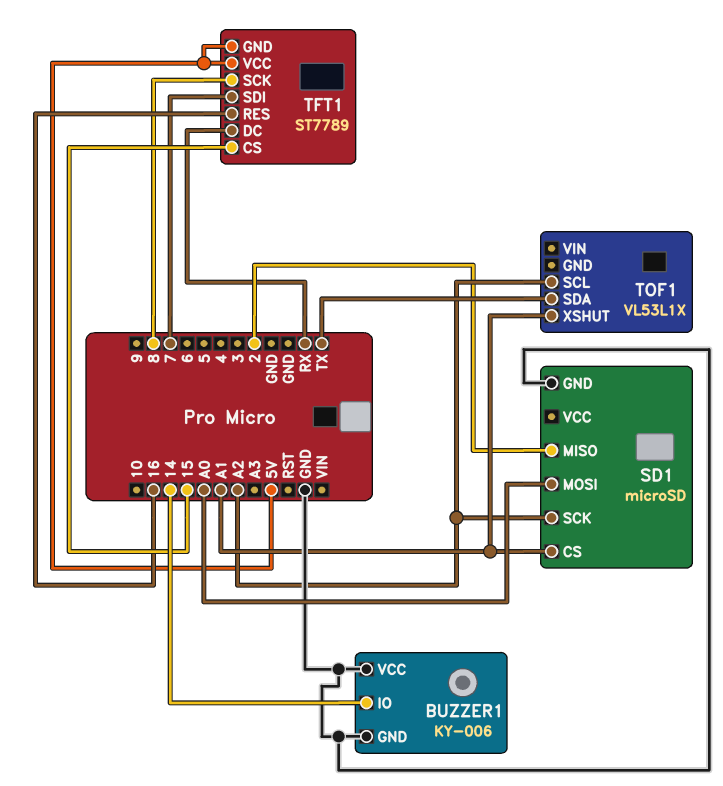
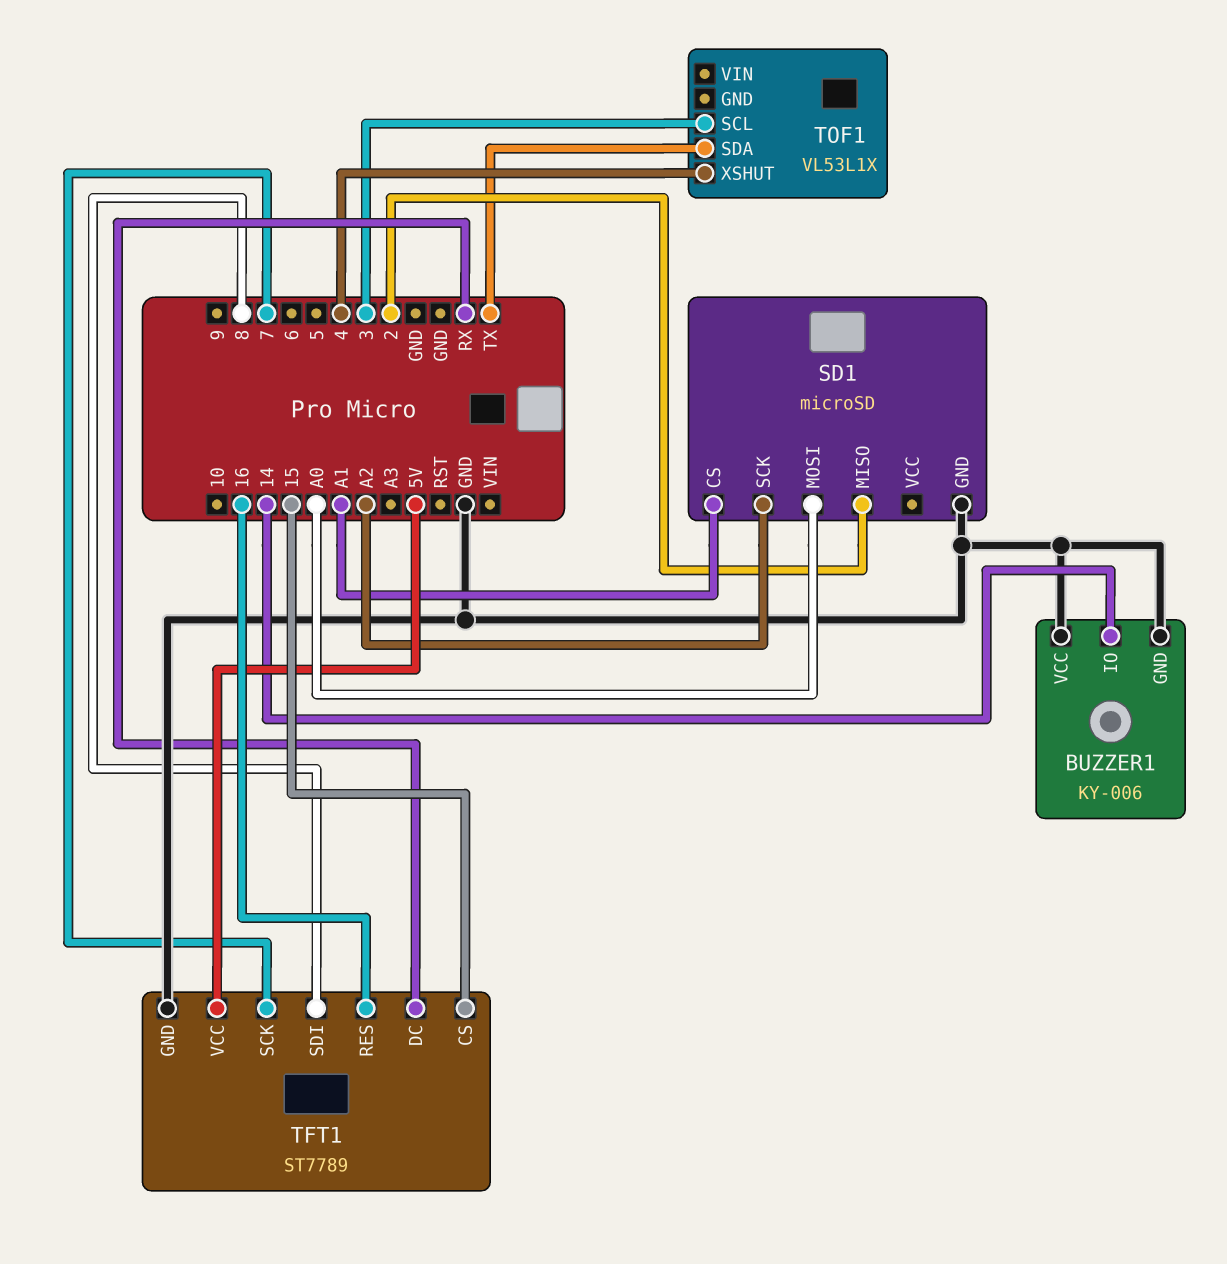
TFT1 pin GND: 5V -> GND
TFT1 pin SCK: 8 -> 7
TFT1 pin SDI: 7 -> 8
TOF1 pin SCL: A2 -> 3
TOF1 pin XSHUT: A1 -> 4

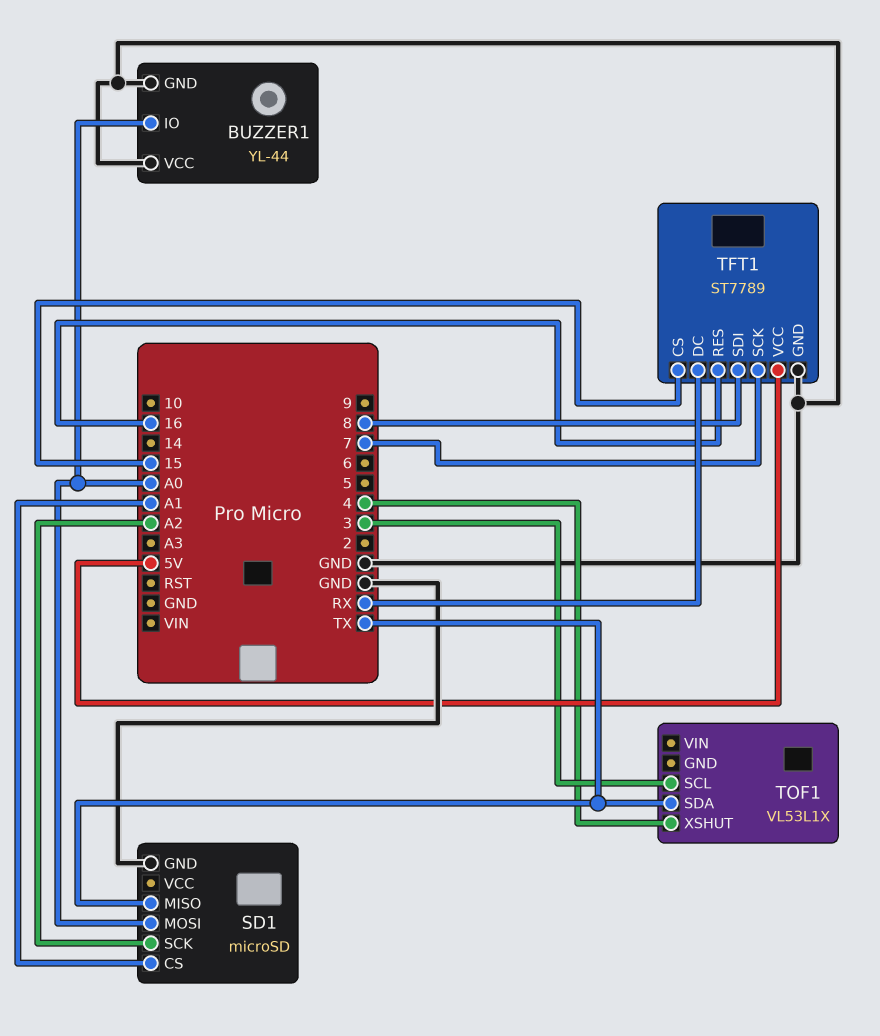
BUZZER1: KY-006 -> YL-44
BUZZER1 pin IO: 14 -> A0
SD1 pin MISO: 2 -> TX

